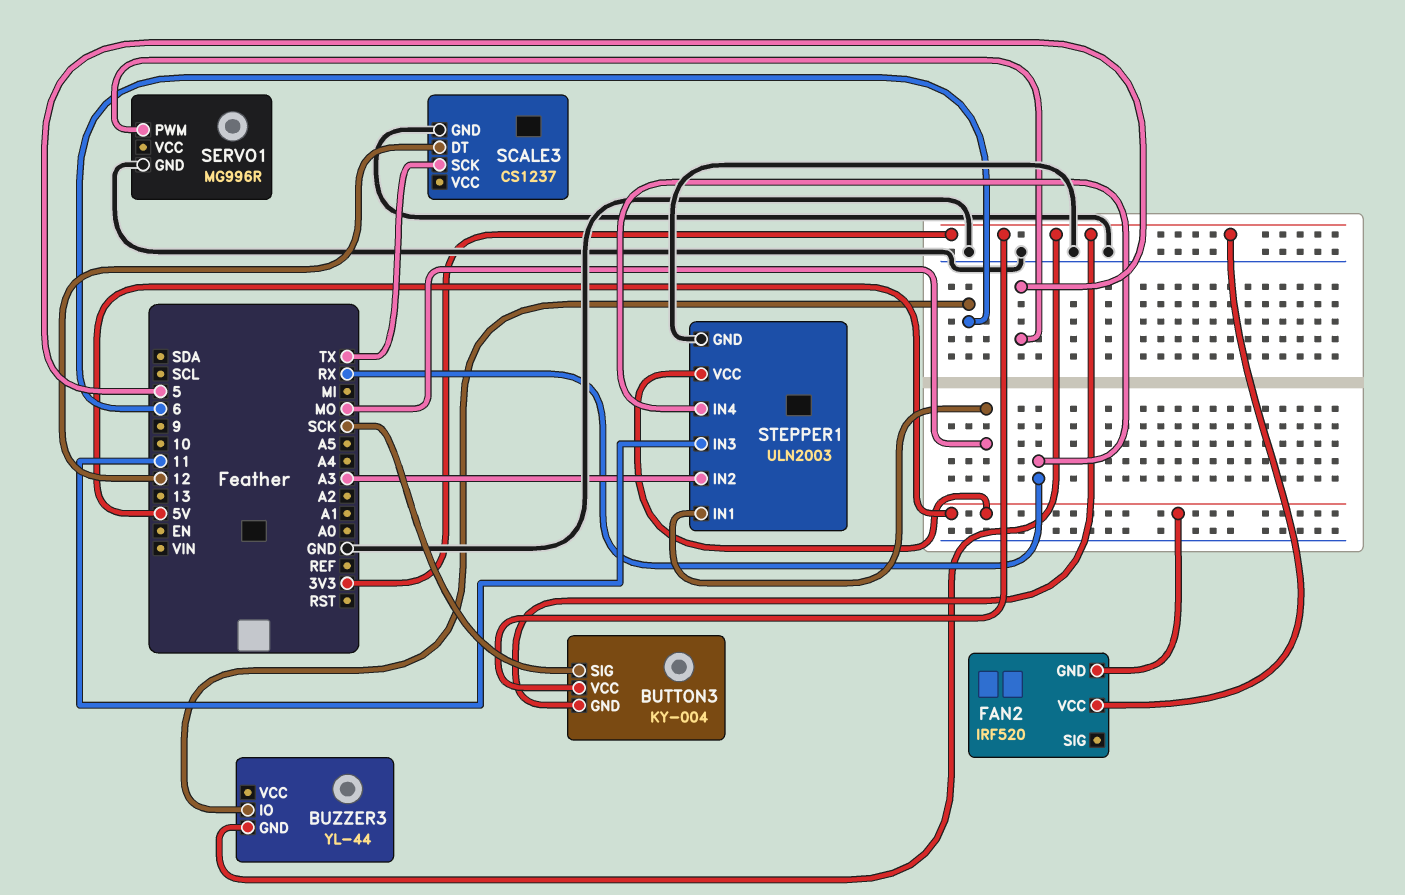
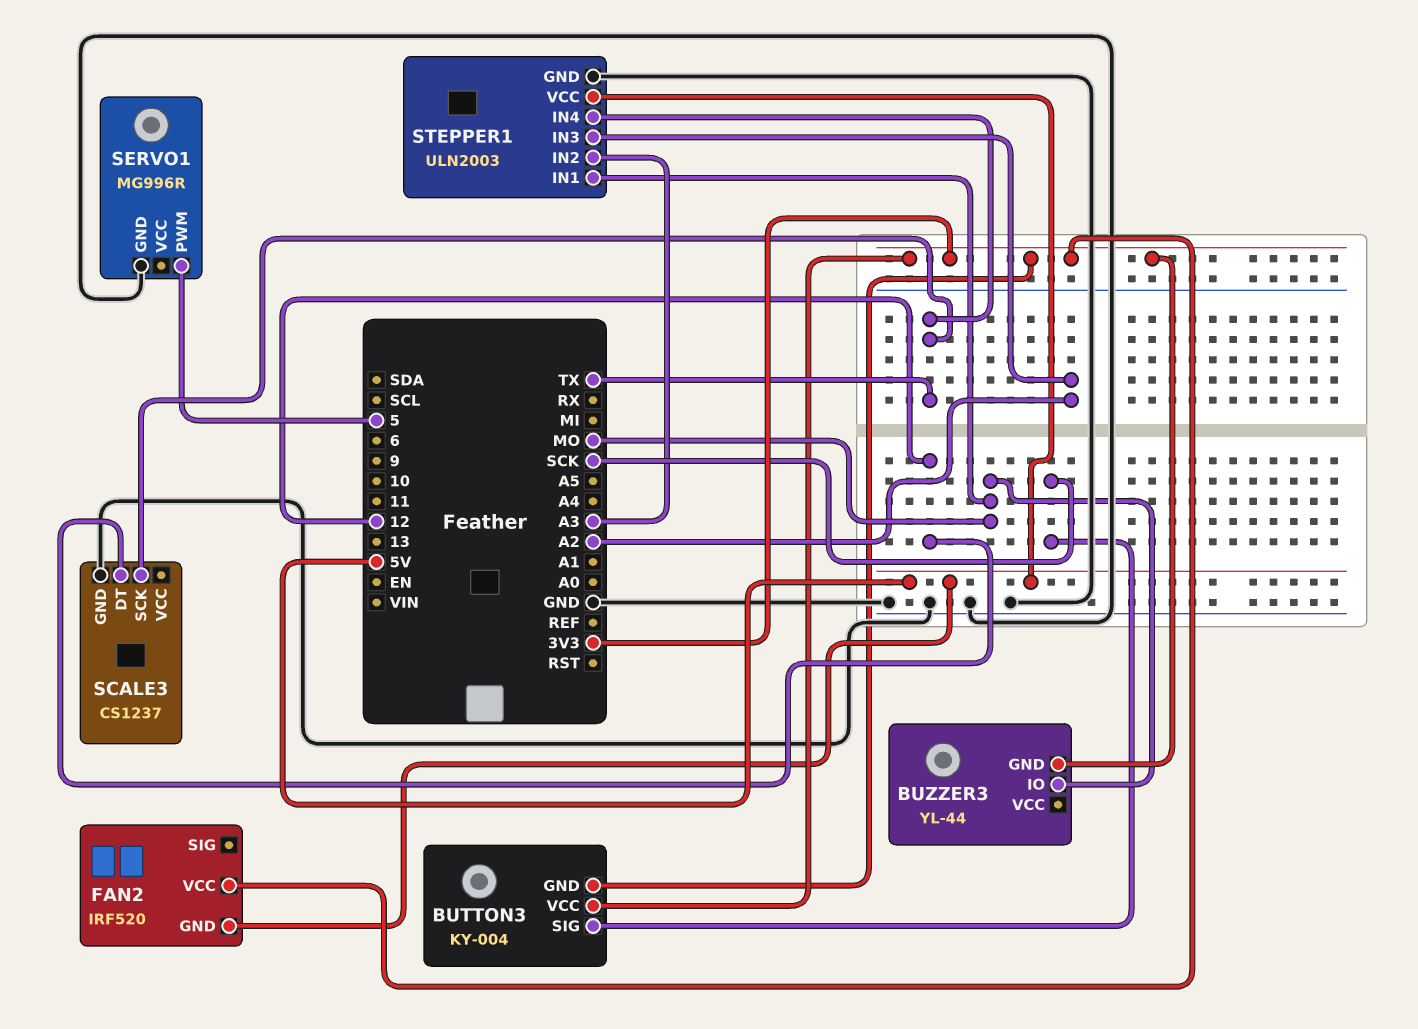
BUZZER3 pin IO: 6 -> MO
STEPPER1 pin IN3: 11 -> A2
STEPPER1 pin IN4: RX -> TX

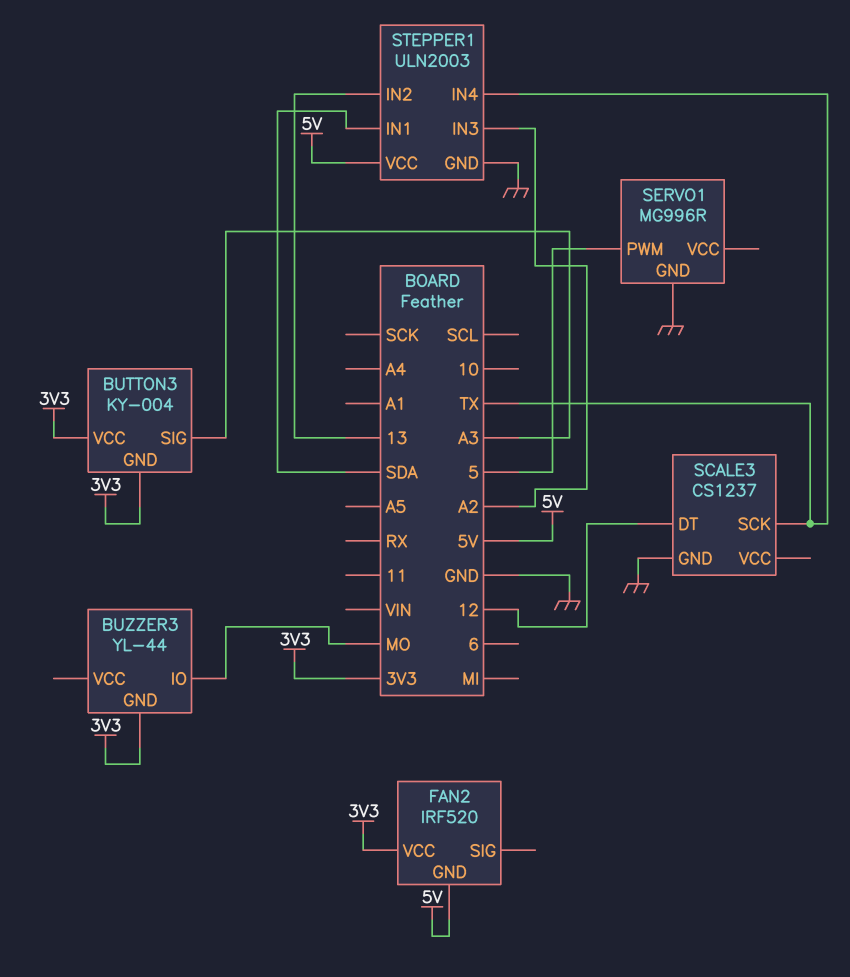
BUTTON3 pin SIG: SCK -> A3
STEPPER1 pin IN1: MO -> SDA
STEPPER1 pin IN2: A3 -> 13

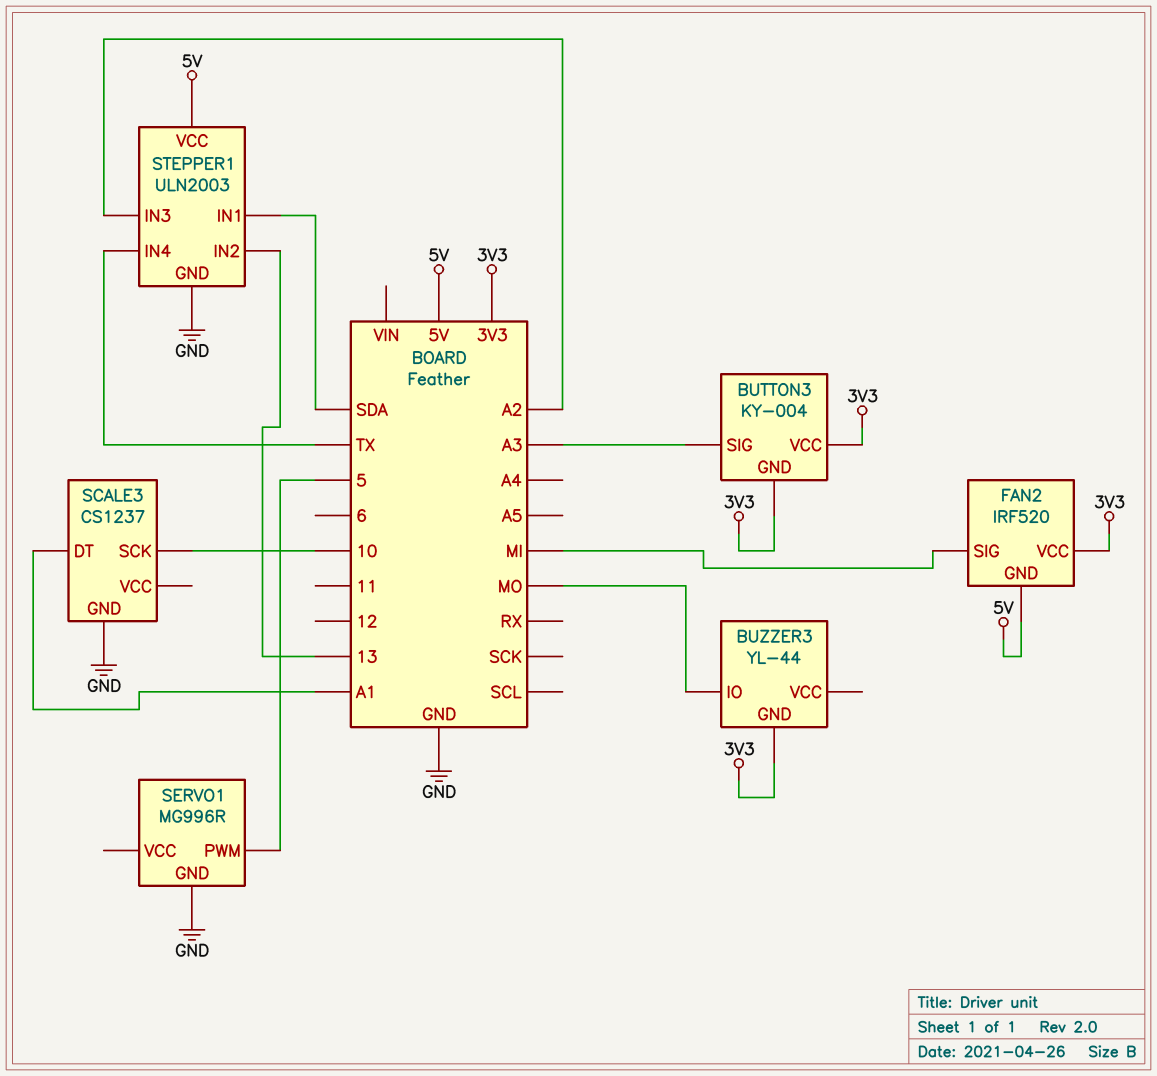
FAN2 pin SIG: none -> MI
SCALE3 pin DT: 12 -> A1
SCALE3 pin SCK: TX -> 10

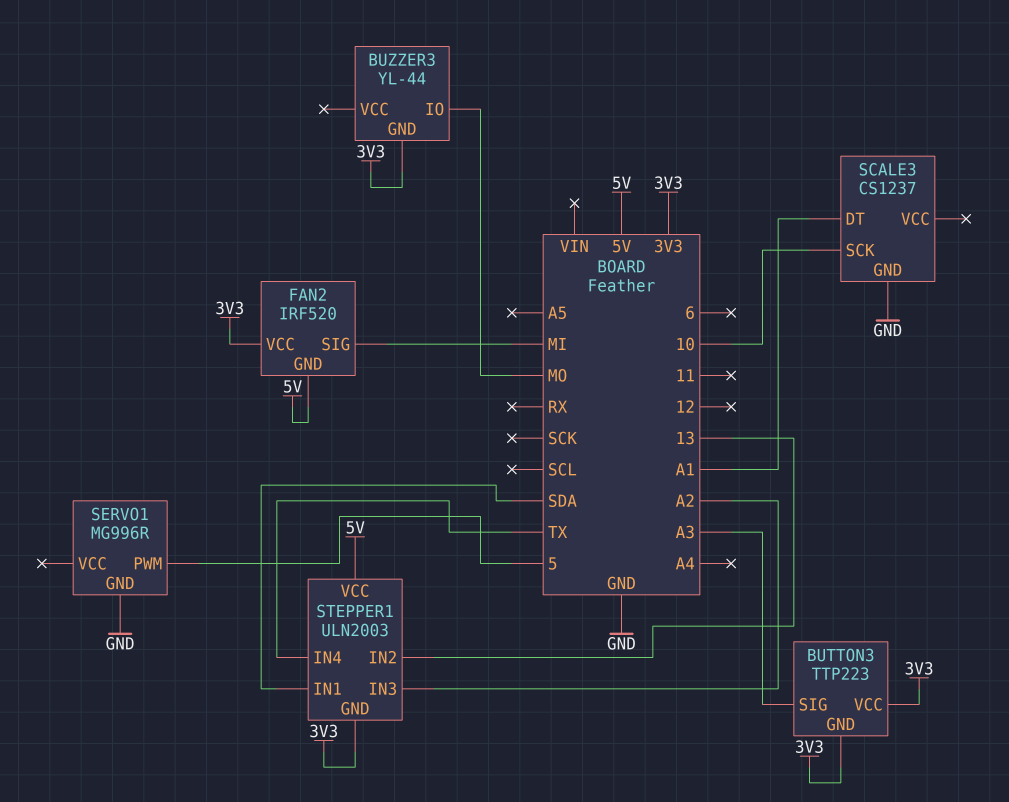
BUTTON3: KY-004 -> TTP223
STEPPER1 pin GND: GND -> 3V3

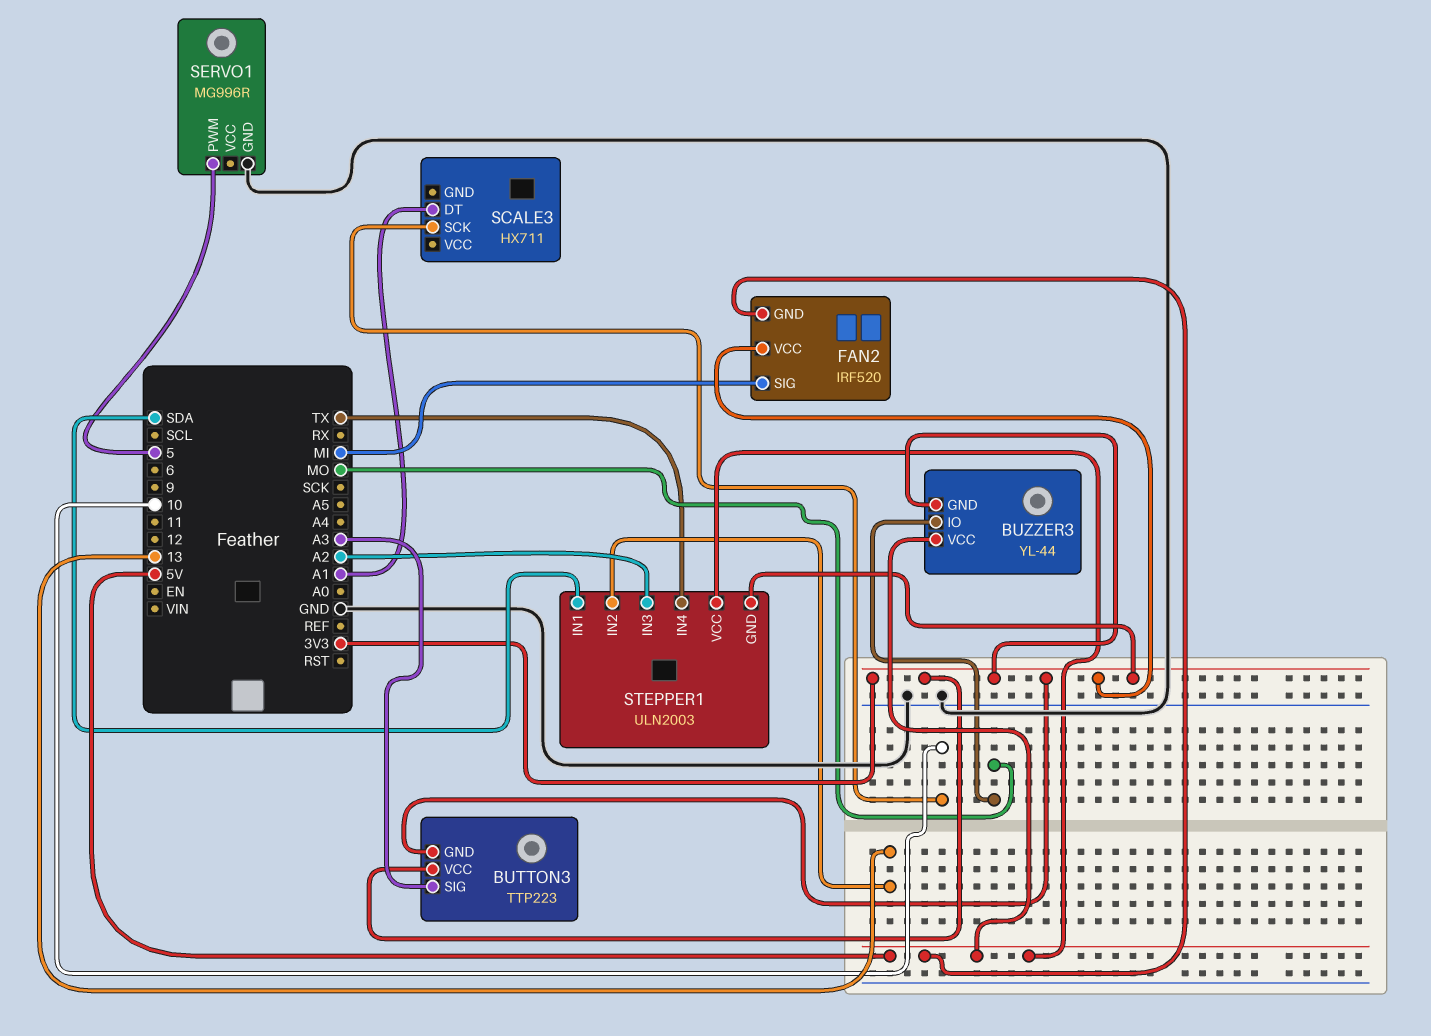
BUZZER3 pin VCC: none -> 5V
SCALE3: CS1237 -> HX711
SCALE3 pin GND: GND -> none

